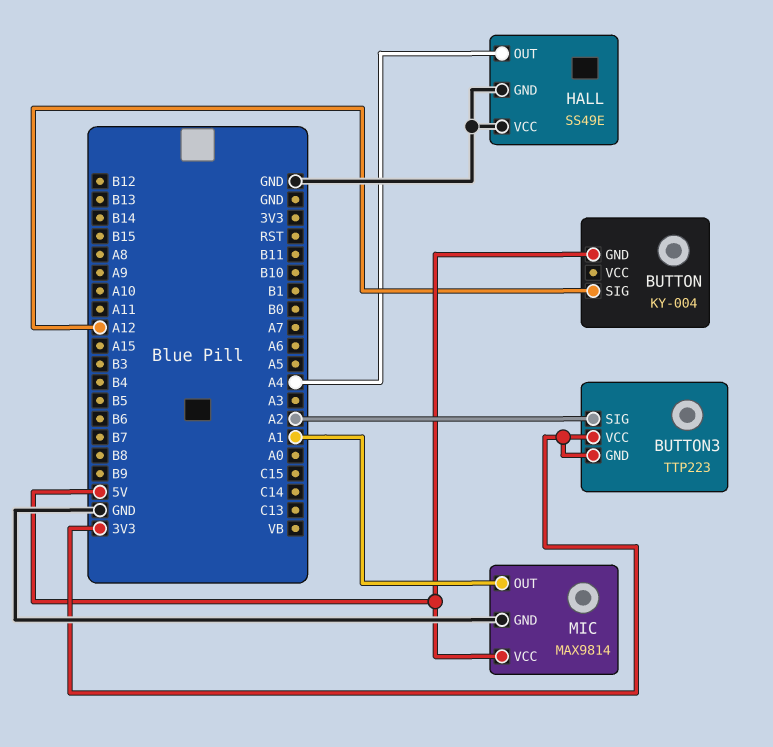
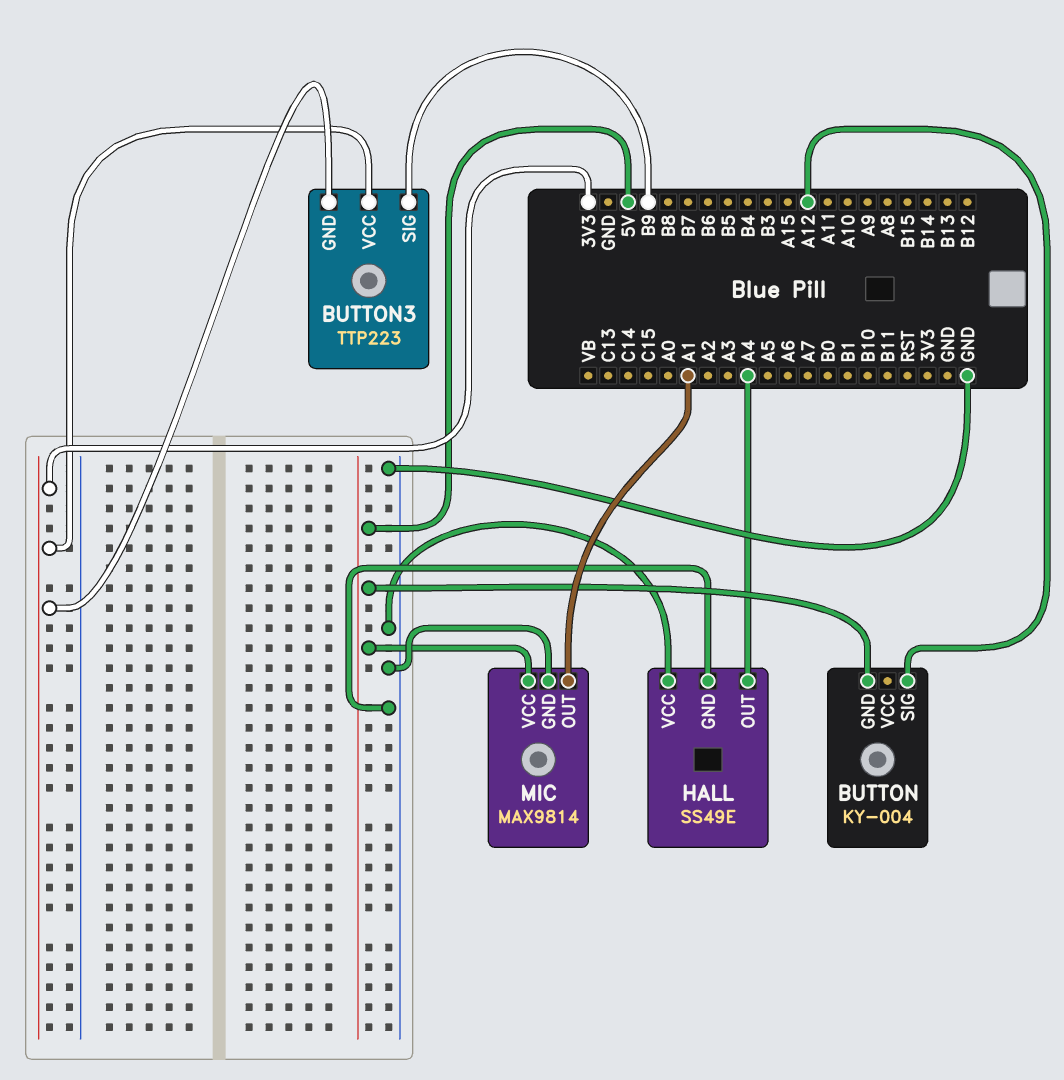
BUTTON3 pin SIG: A2 -> B9

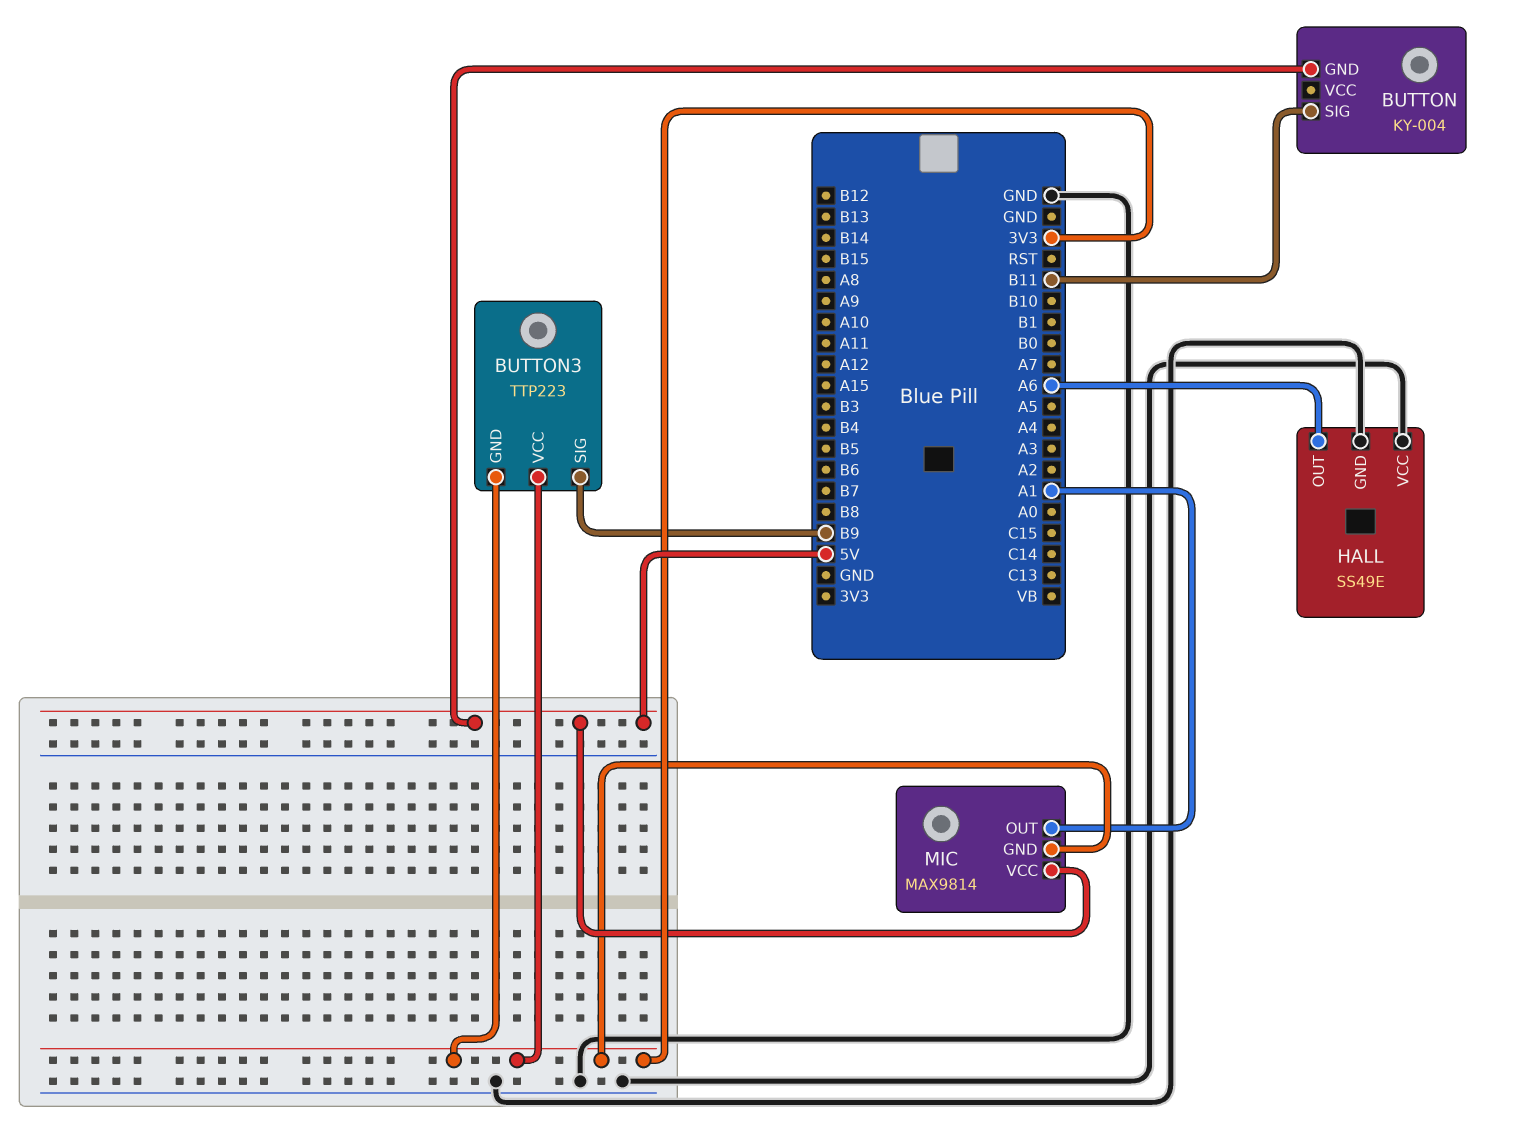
BUTTON pin SIG: A12 -> B11
HALL pin OUT: A4 -> A6
MIC pin GND: GND -> 3V3

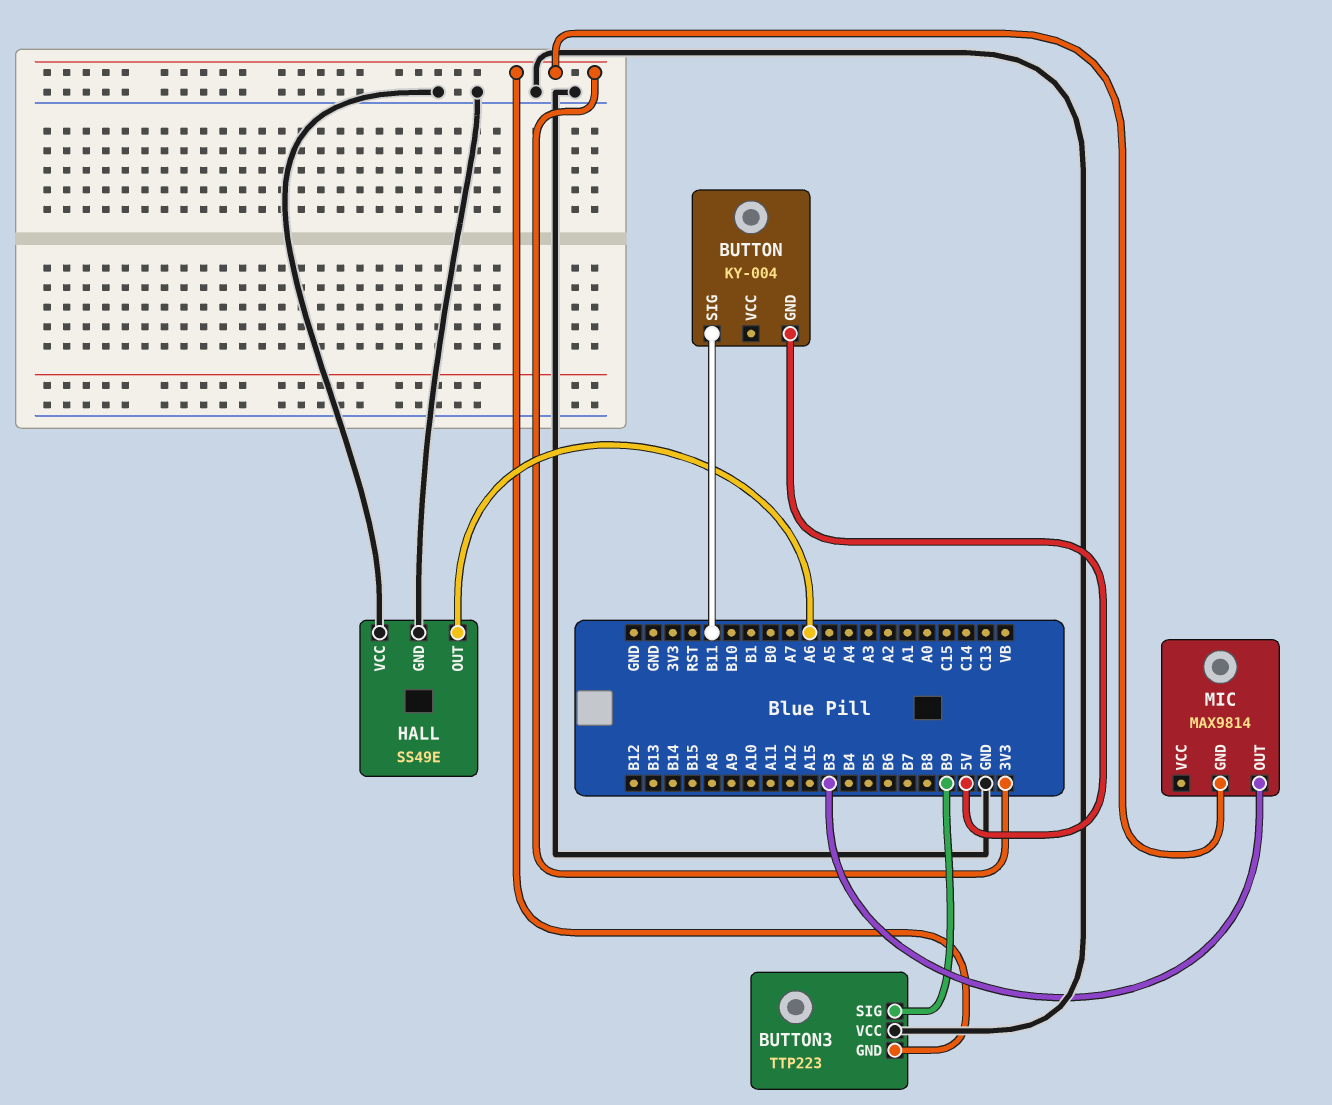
BUTTON3 pin VCC: 3V3 -> GND
MIC pin OUT: A1 -> B3
MIC pin VCC: 5V -> none

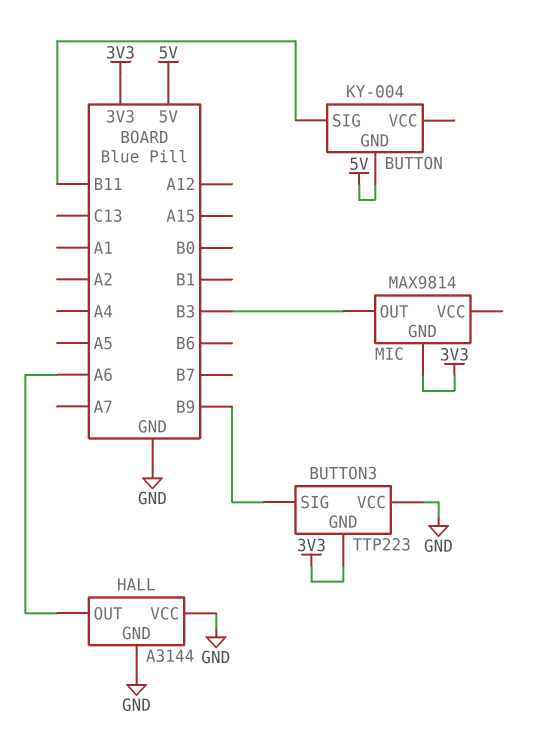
HALL: SS49E -> A3144

